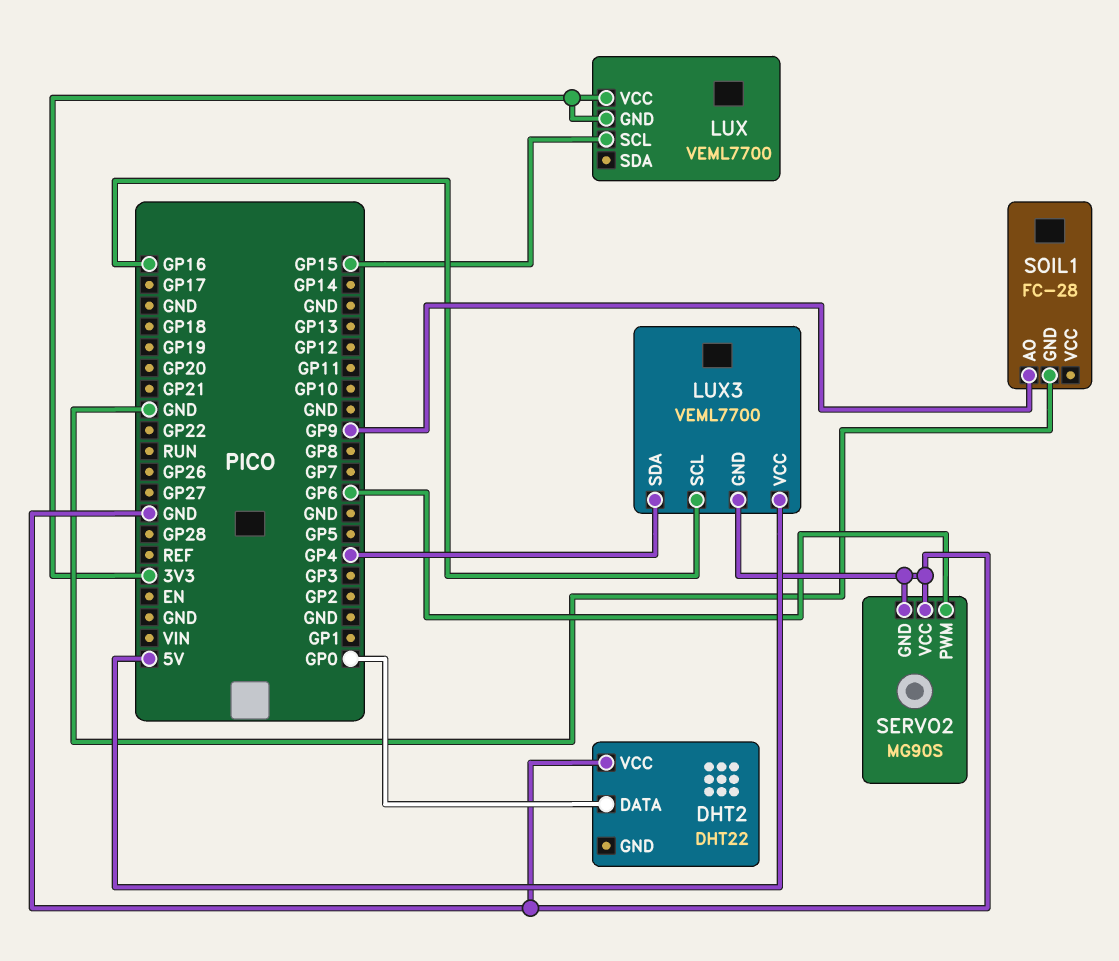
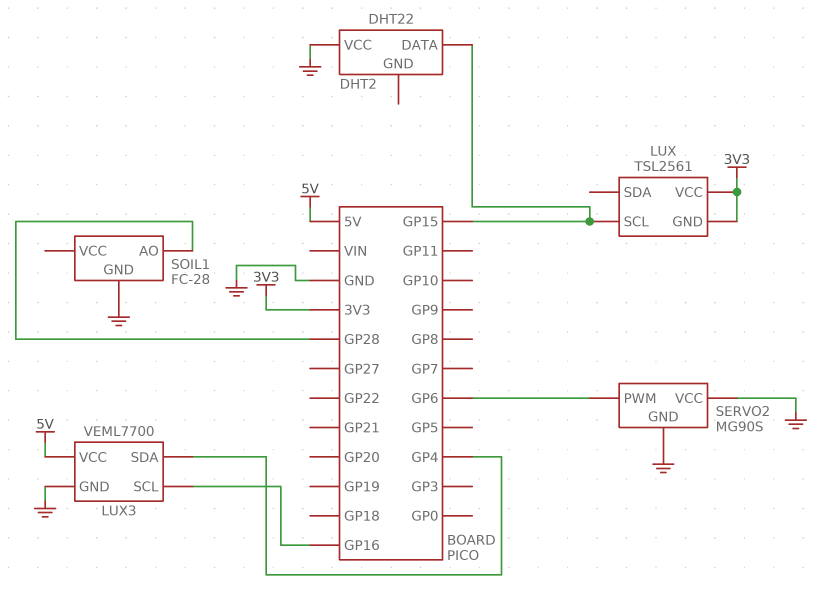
DHT2 pin DATA: GP0 -> GP15
LUX: VEML7700 -> TSL2561
SOIL1 pin AO: GP9 -> GP28

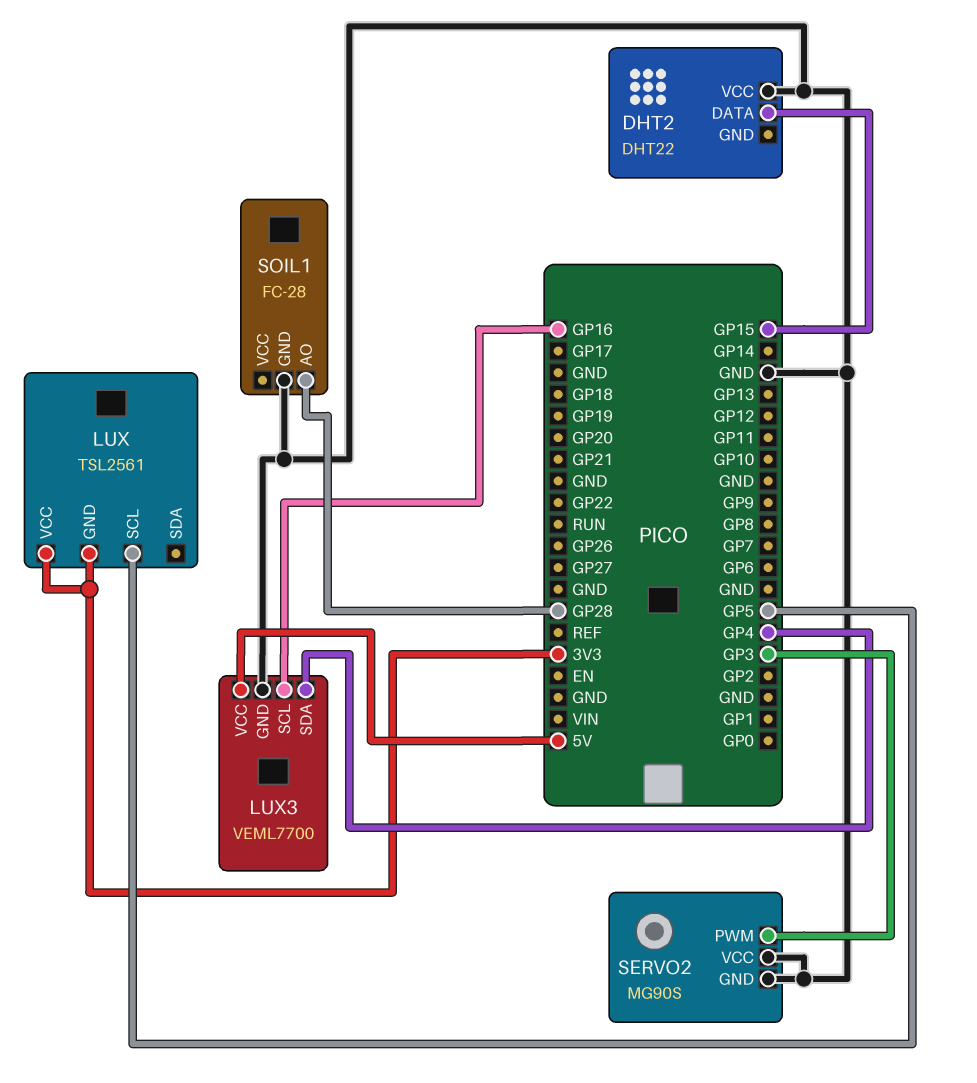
LUX pin SCL: GP15 -> GP5
SERVO2 pin PWM: GP6 -> GP3

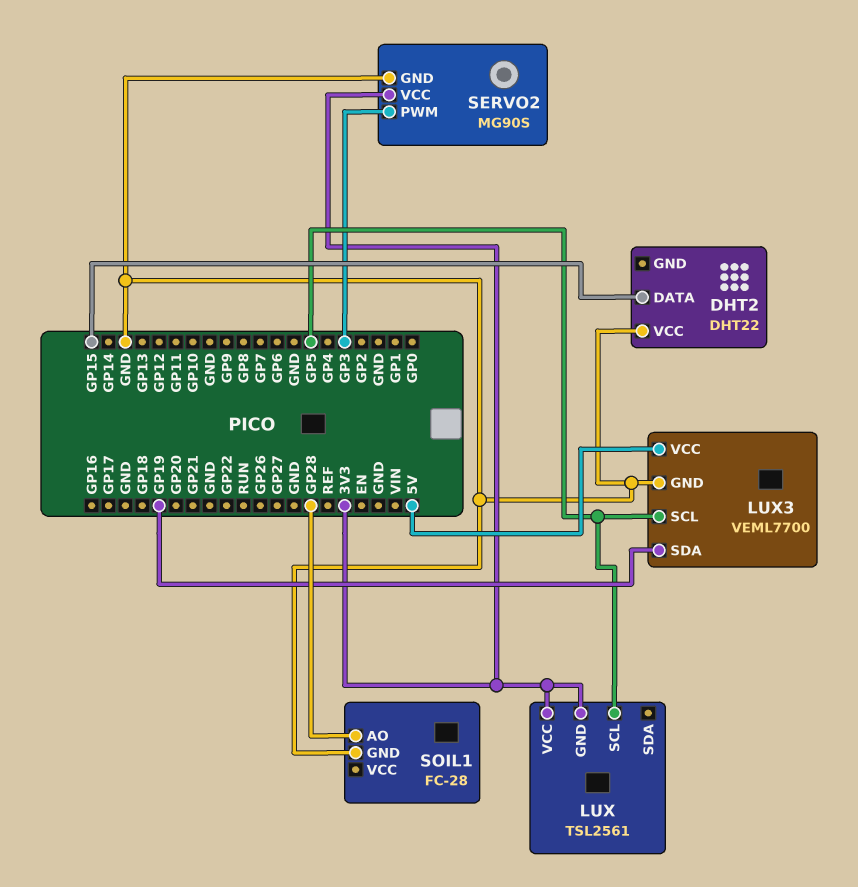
LUX3 pin SCL: GP16 -> GP5
LUX3 pin SDA: GP4 -> GP19
SERVO2 pin VCC: GND -> 3V3

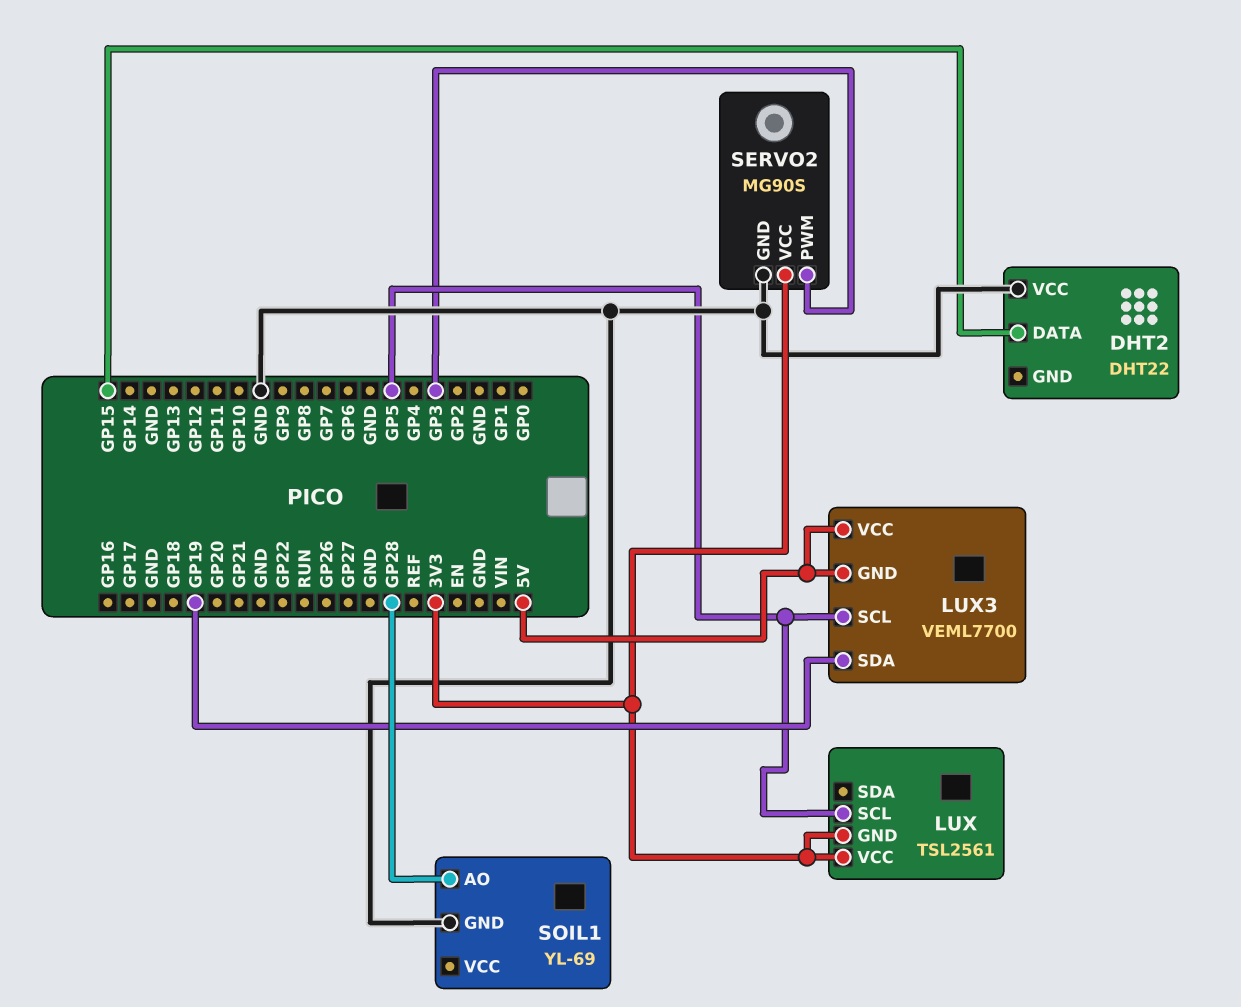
LUX3 pin GND: GND -> 5V
SOIL1: FC-28 -> YL-69

